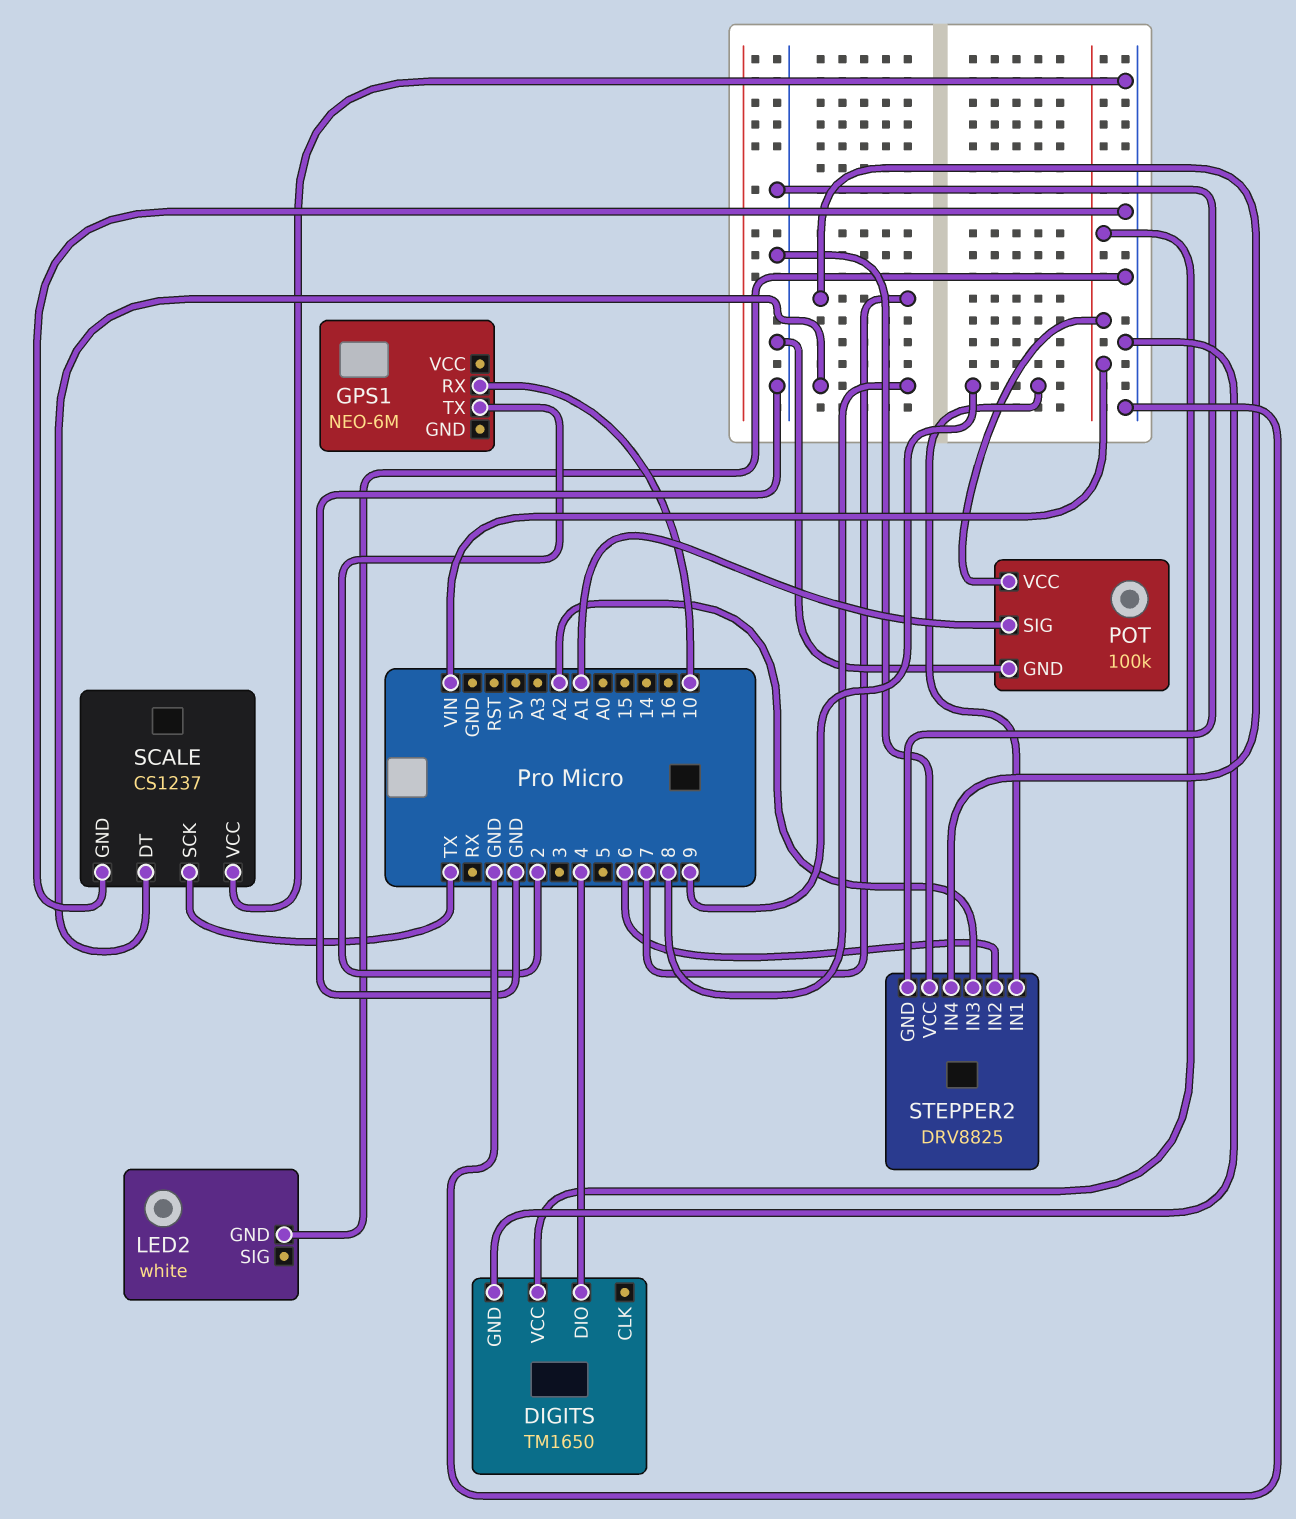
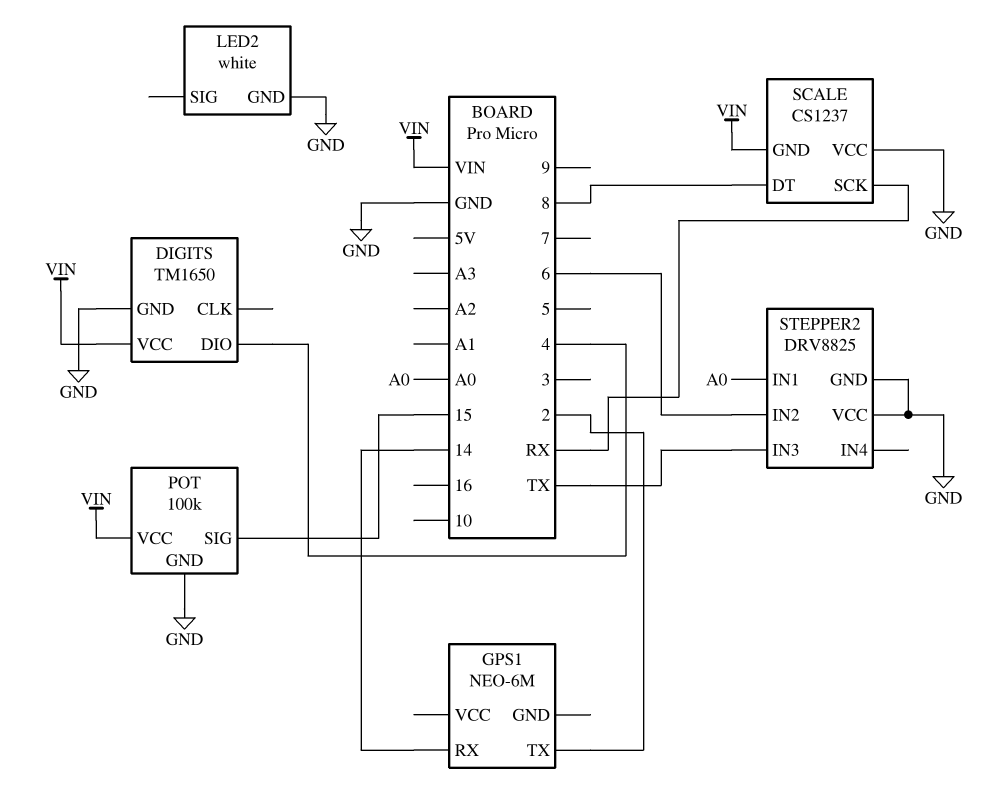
GPS1 pin RX: 10 -> 14
POT pin SIG: A1 -> 15
SCALE pin GND: GND -> VIN
SCALE pin SCK: TX -> RX
STEPPER2 pin IN1: 9 -> A0
STEPPER2 pin IN3: A2 -> TX
STEPPER2 pin IN4: 7 -> none

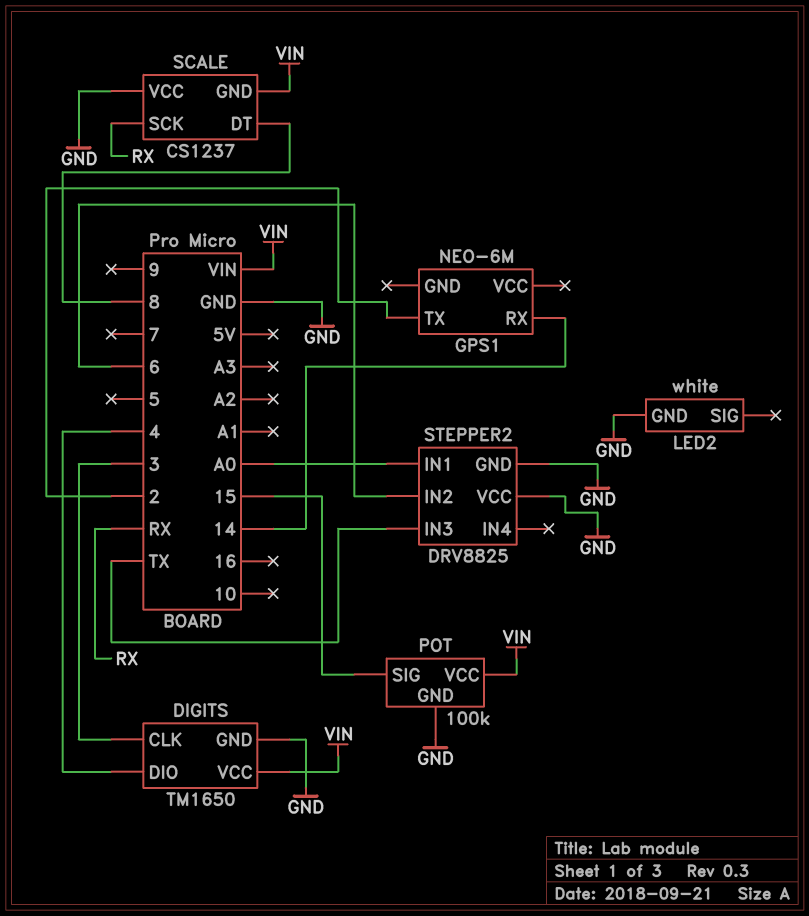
DIGITS pin CLK: none -> 3

